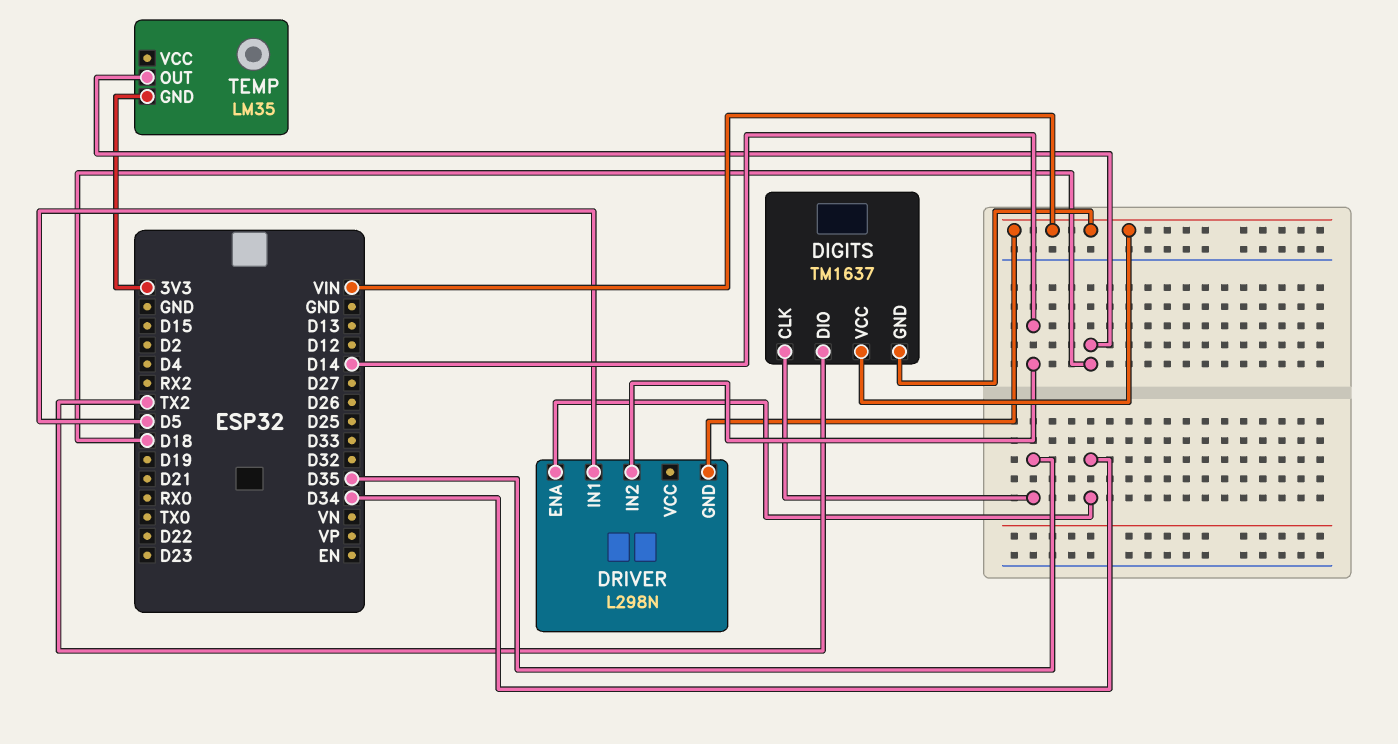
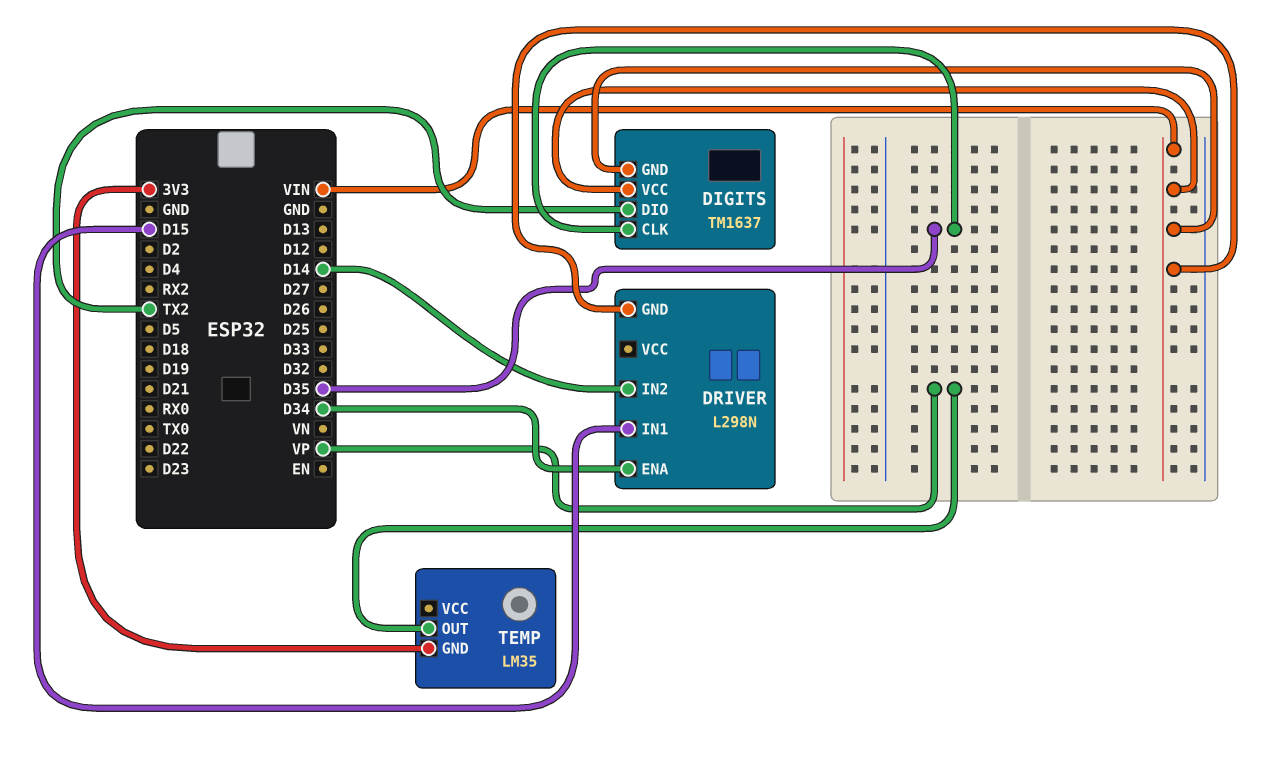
DRIVER pin IN1: D5 -> D15
TEMP pin OUT: D18 -> VP

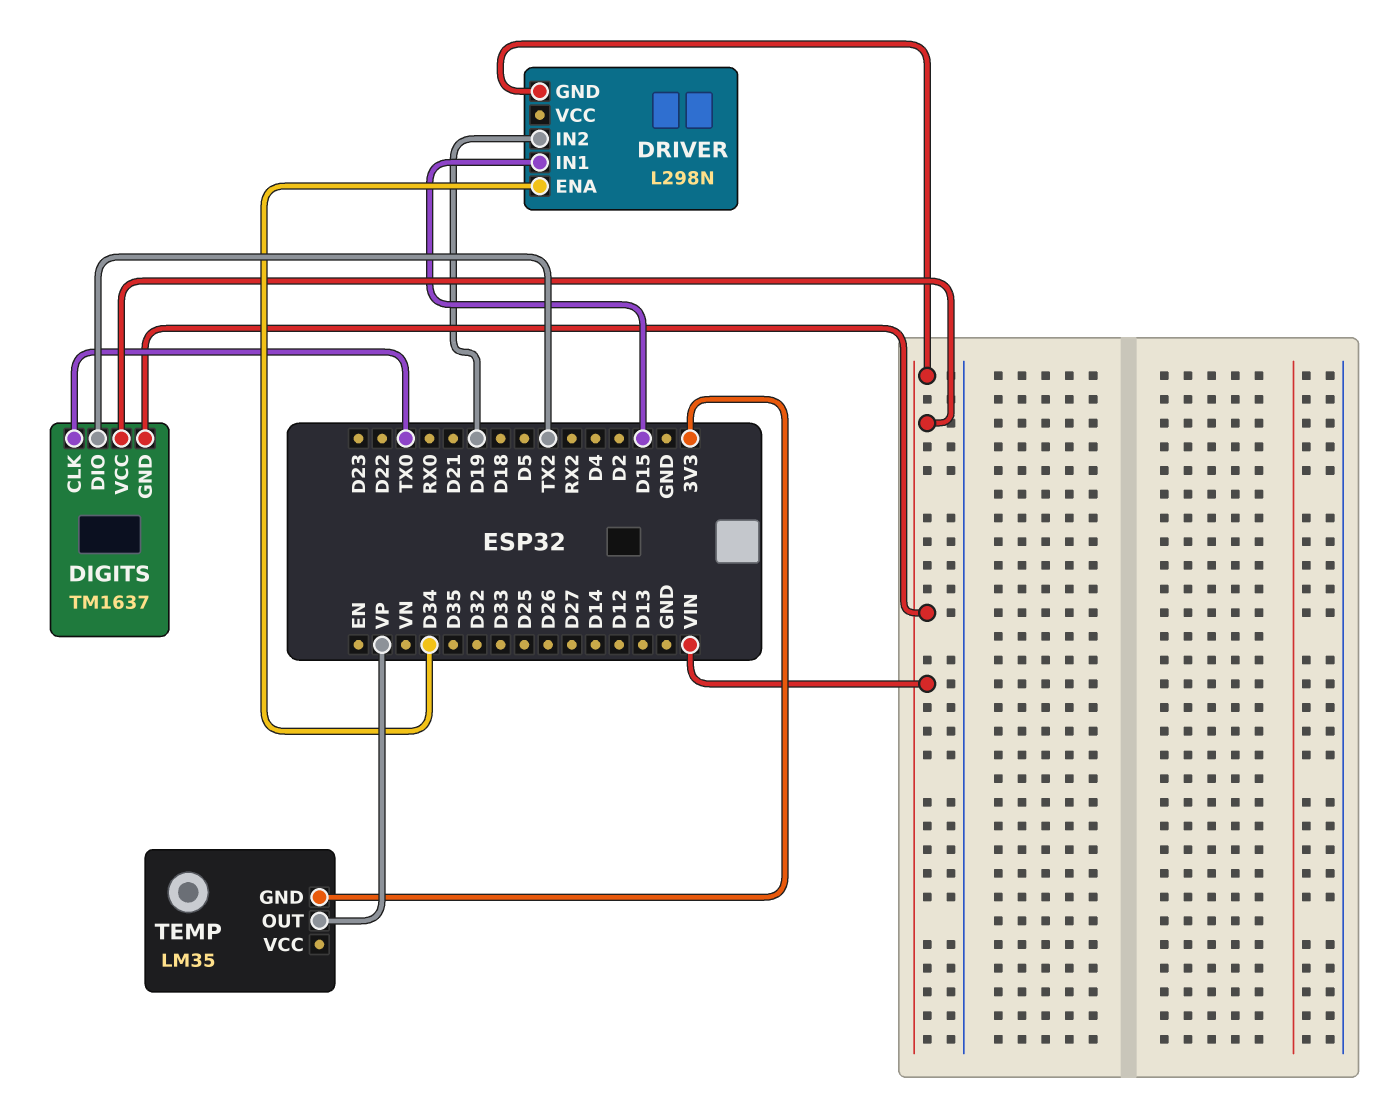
DIGITS pin CLK: D35 -> TX0
DRIVER pin IN2: D14 -> D19

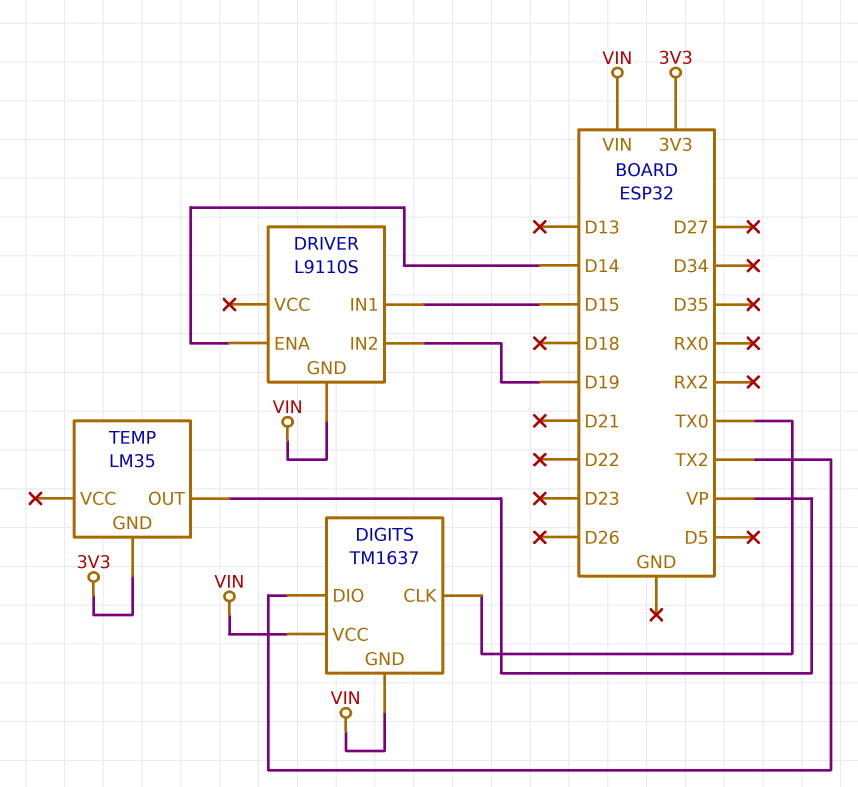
DRIVER: L298N -> L9110S
DRIVER pin ENA: D34 -> D14

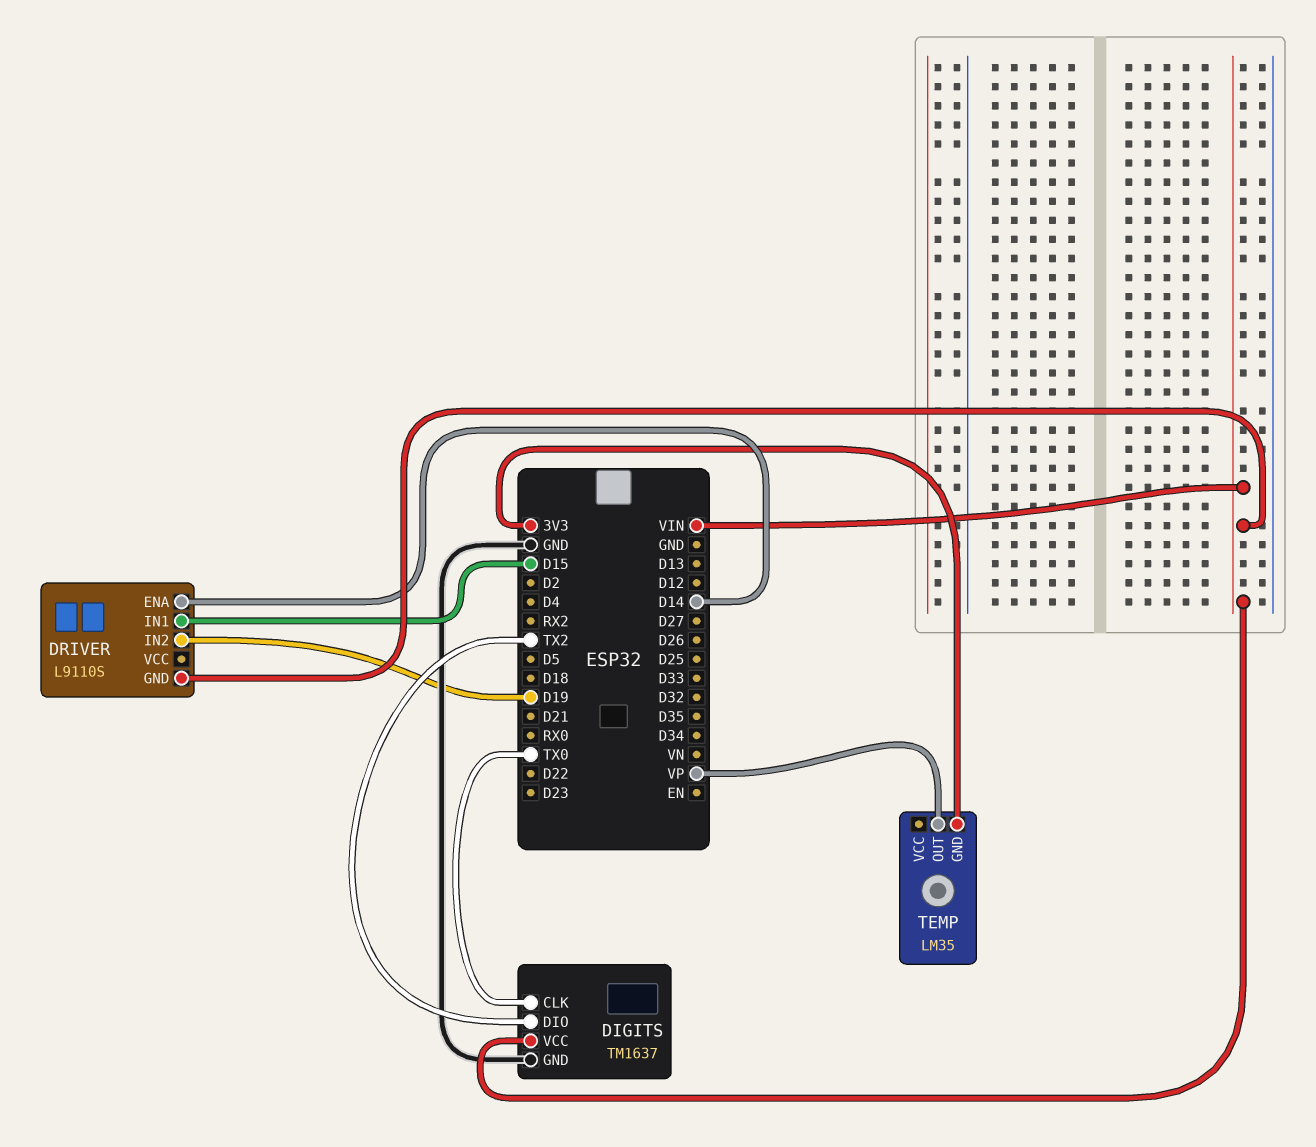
DIGITS pin GND: VIN -> GND

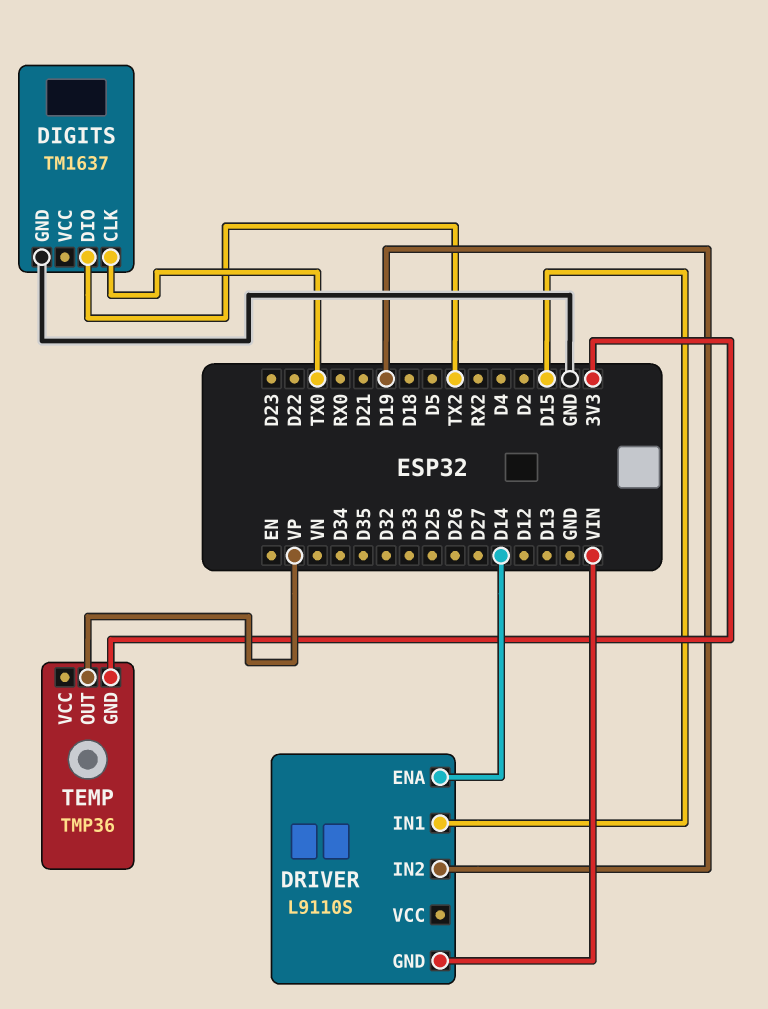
DIGITS pin VCC: VIN -> none
TEMP: LM35 -> TMP36

